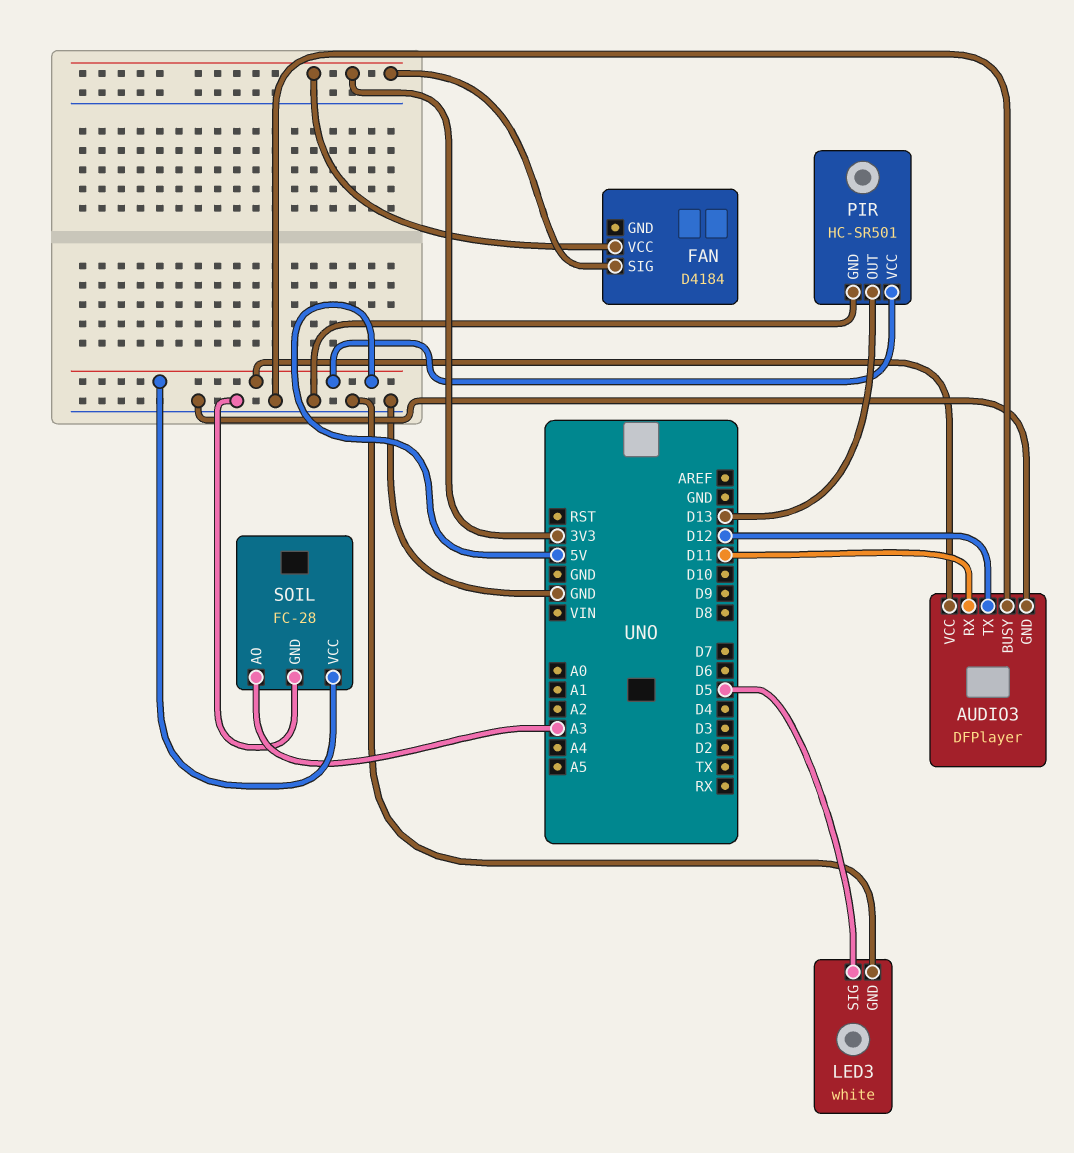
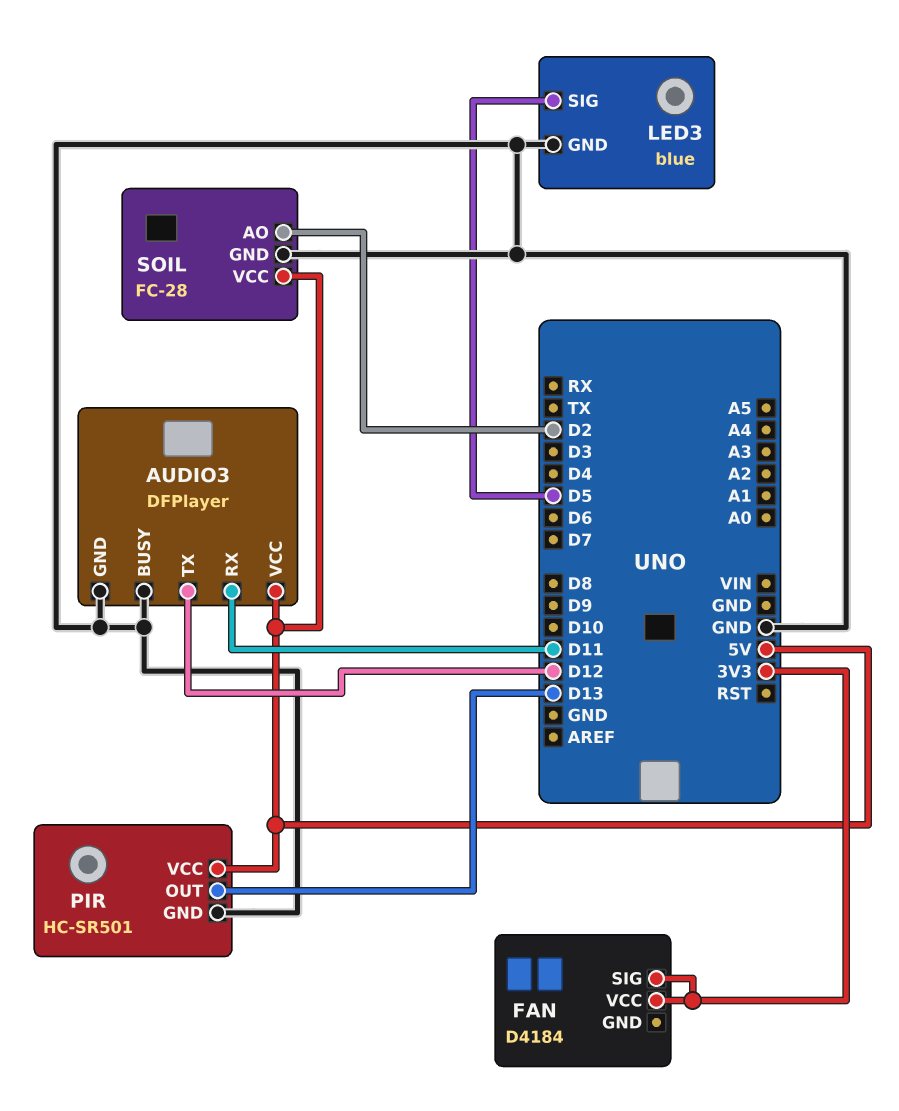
LED3: white -> blue
SOIL pin AO: A3 -> D2

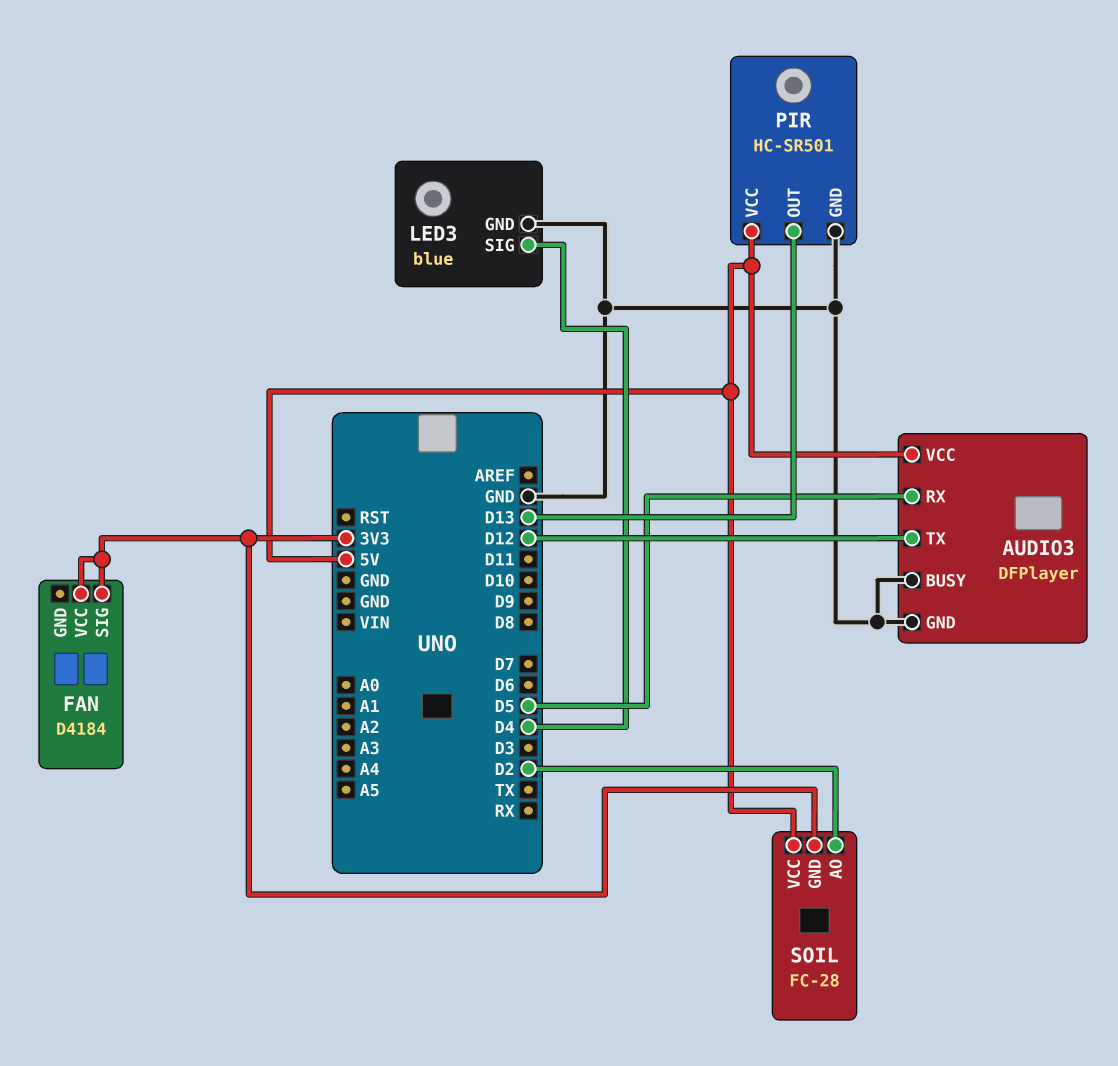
AUDIO3 pin RX: D11 -> D5
LED3 pin SIG: D5 -> D4
SOIL pin GND: GND -> 3V3

